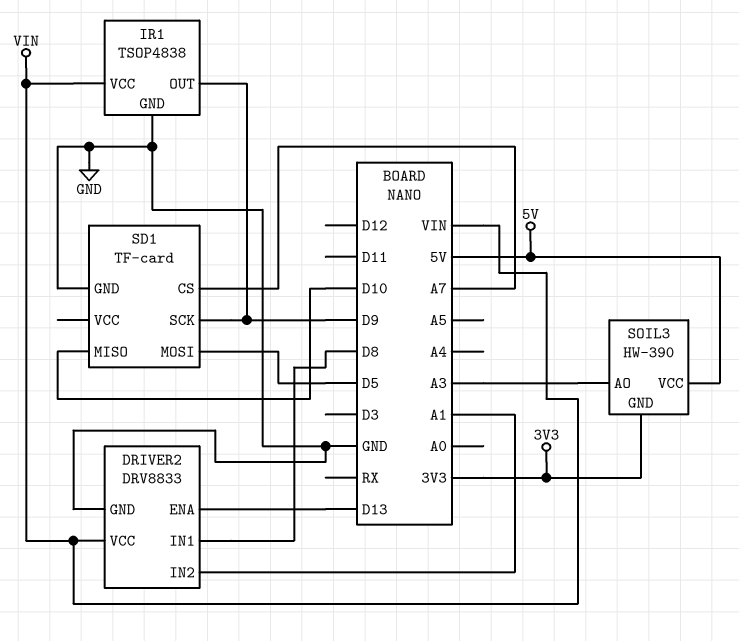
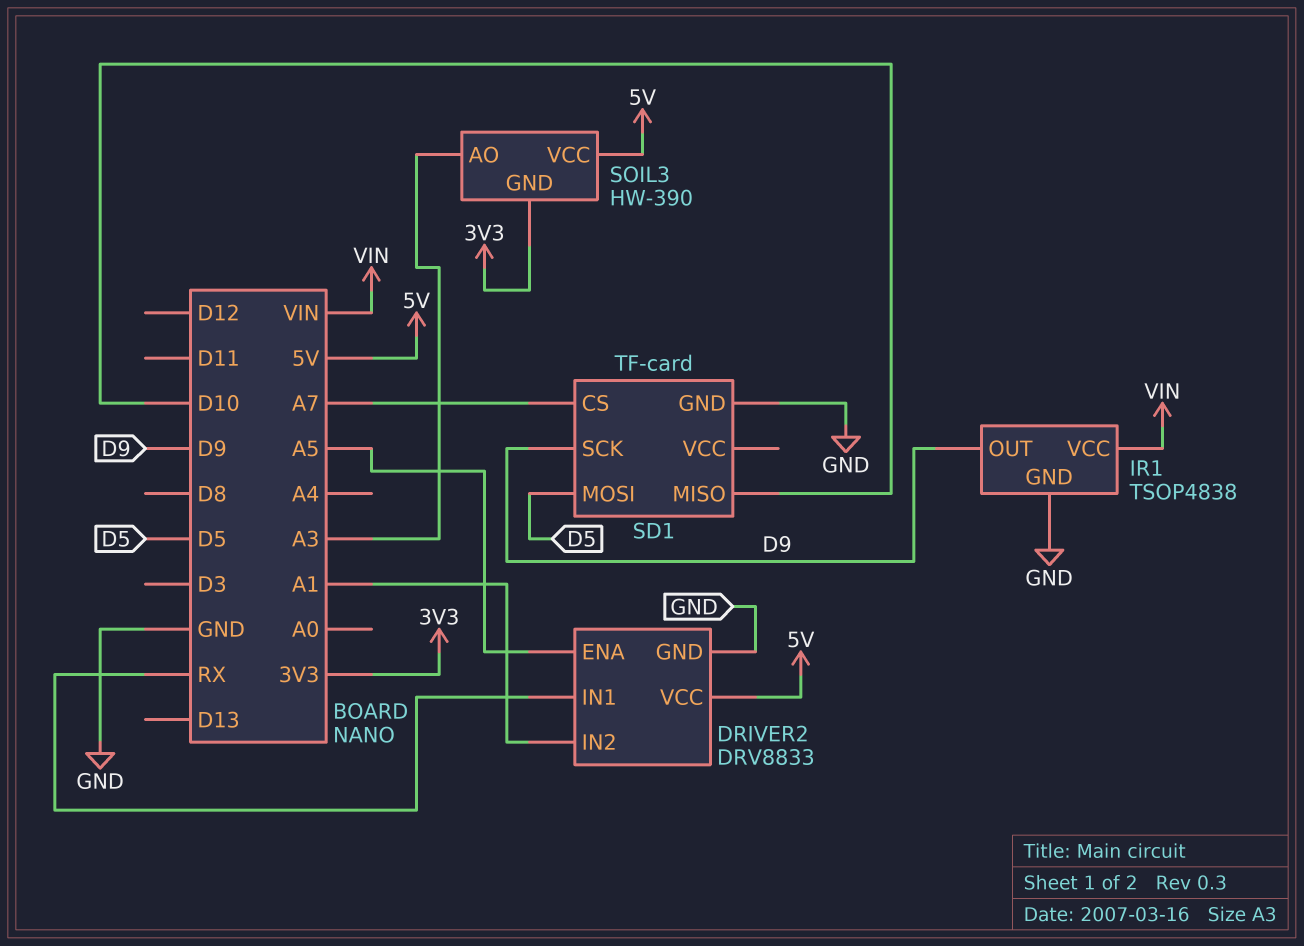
DRIVER2 pin ENA: D13 -> A5
DRIVER2 pin IN1: D8 -> RX
DRIVER2 pin VCC: VIN -> 5V

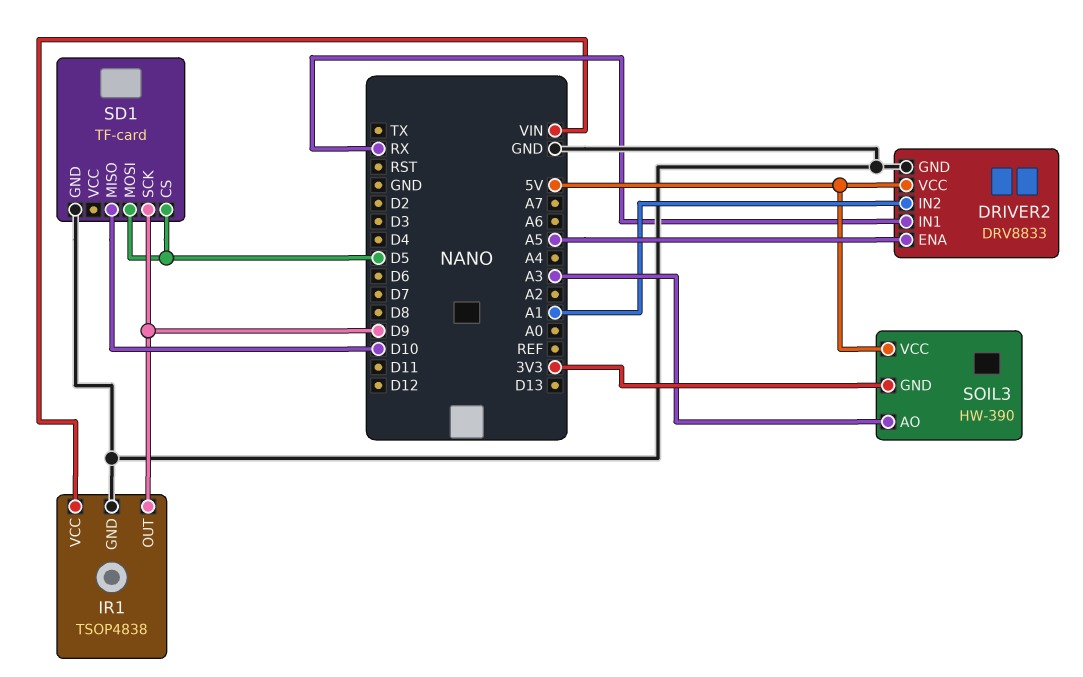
SD1 pin CS: A7 -> D5

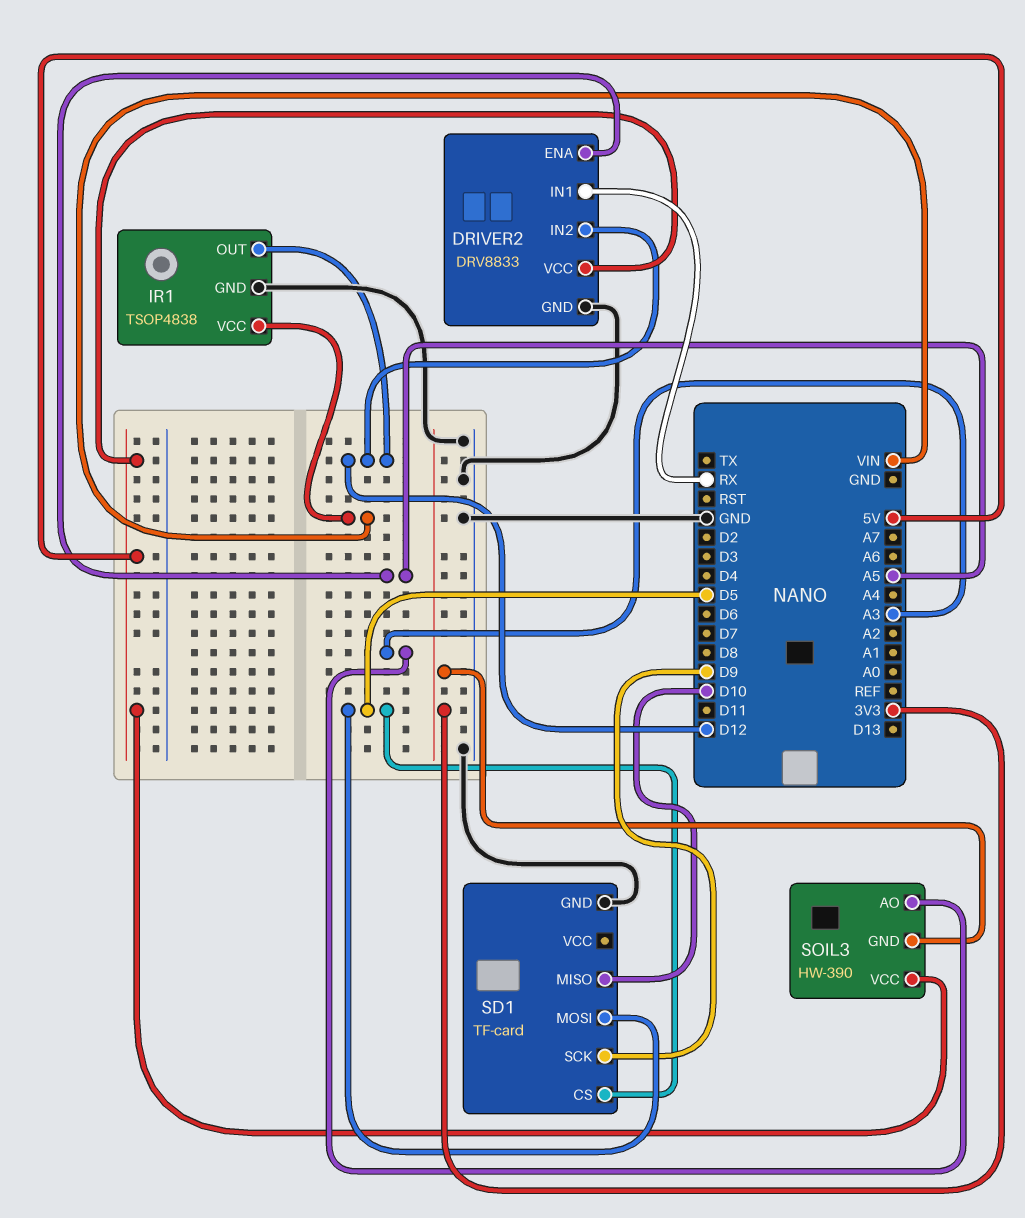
DRIVER2 pin IN2: A1 -> D12
IR1 pin OUT: D9 -> D12

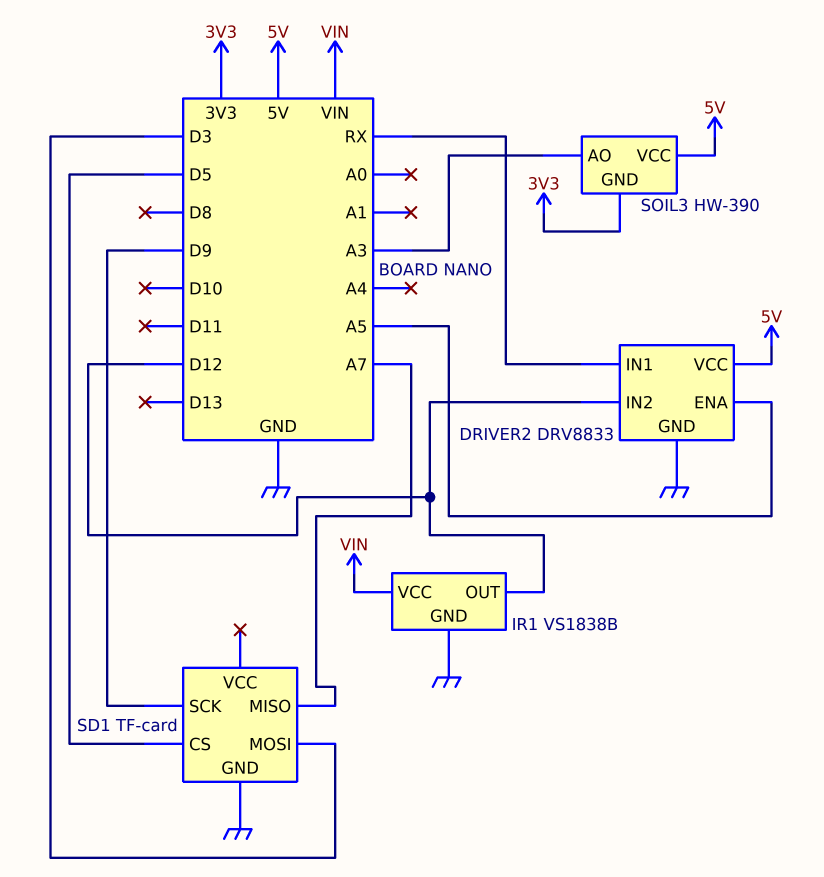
IR1: TSOP4838 -> VS1838B
SD1 pin MISO: D10 -> A7
SD1 pin MOSI: D5 -> D3

